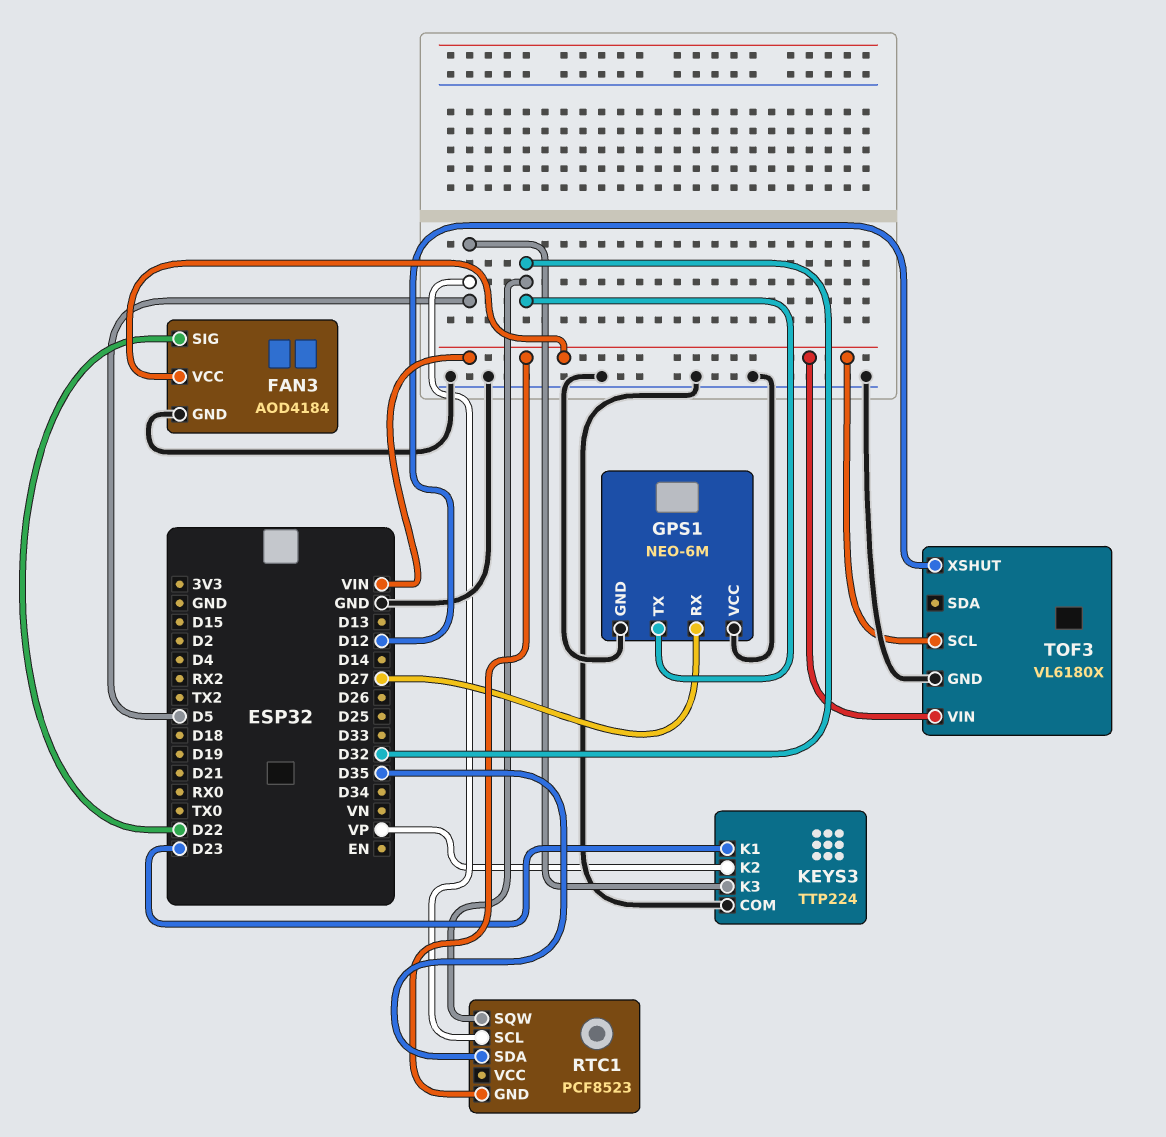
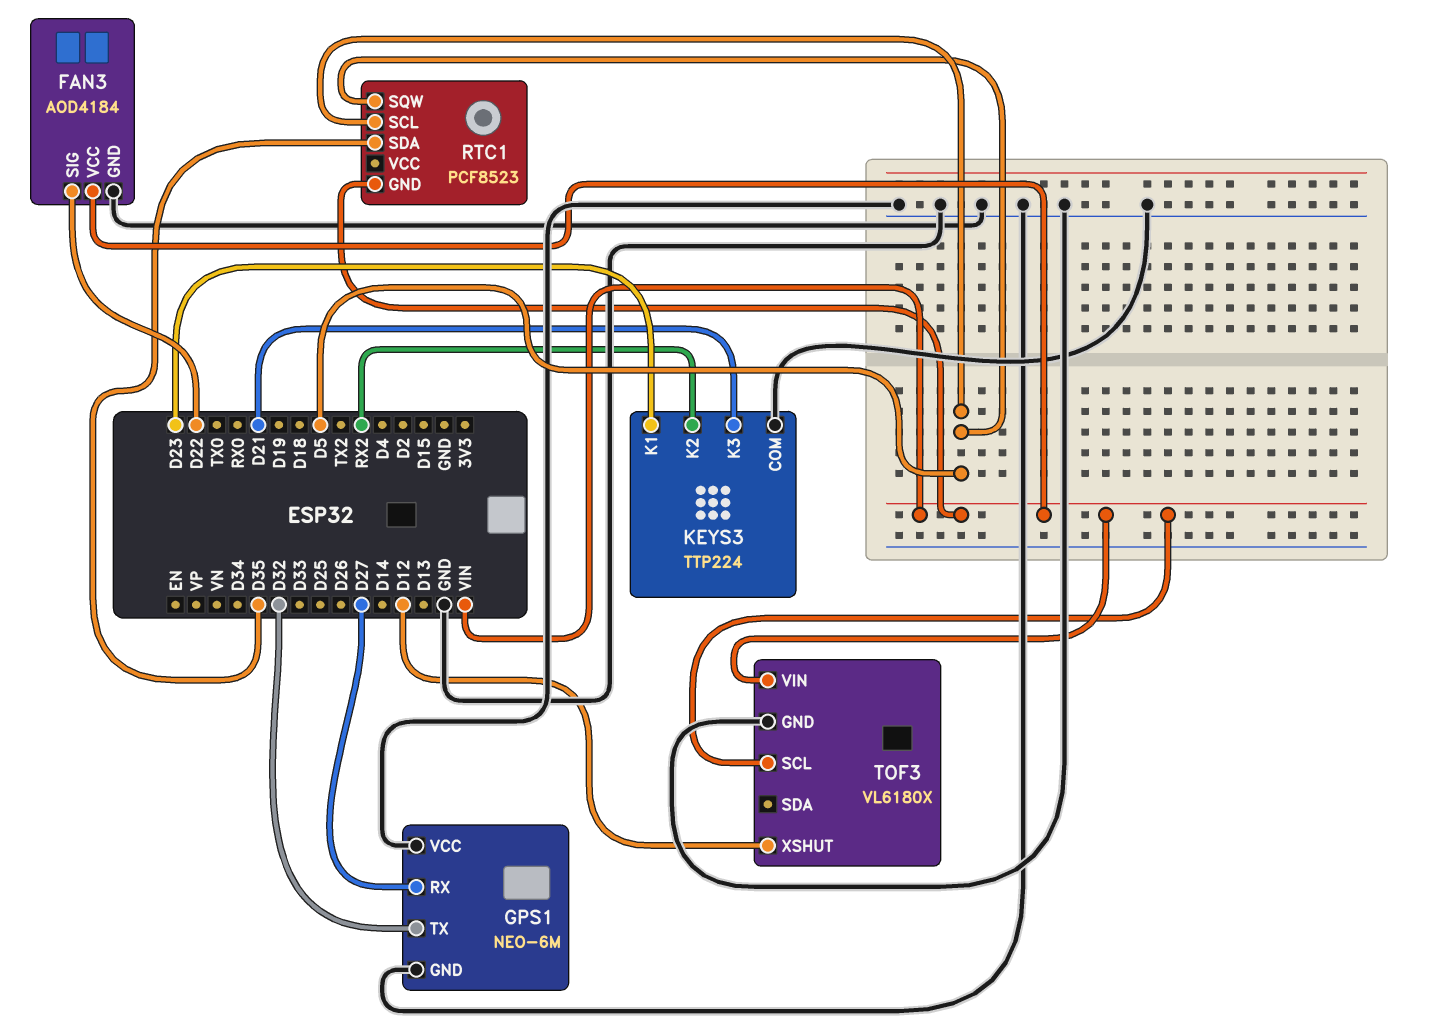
KEYS3 pin K2: VP -> RX2
KEYS3 pin K3: D5 -> D21
RTC1 pin SQW: D32 -> D5

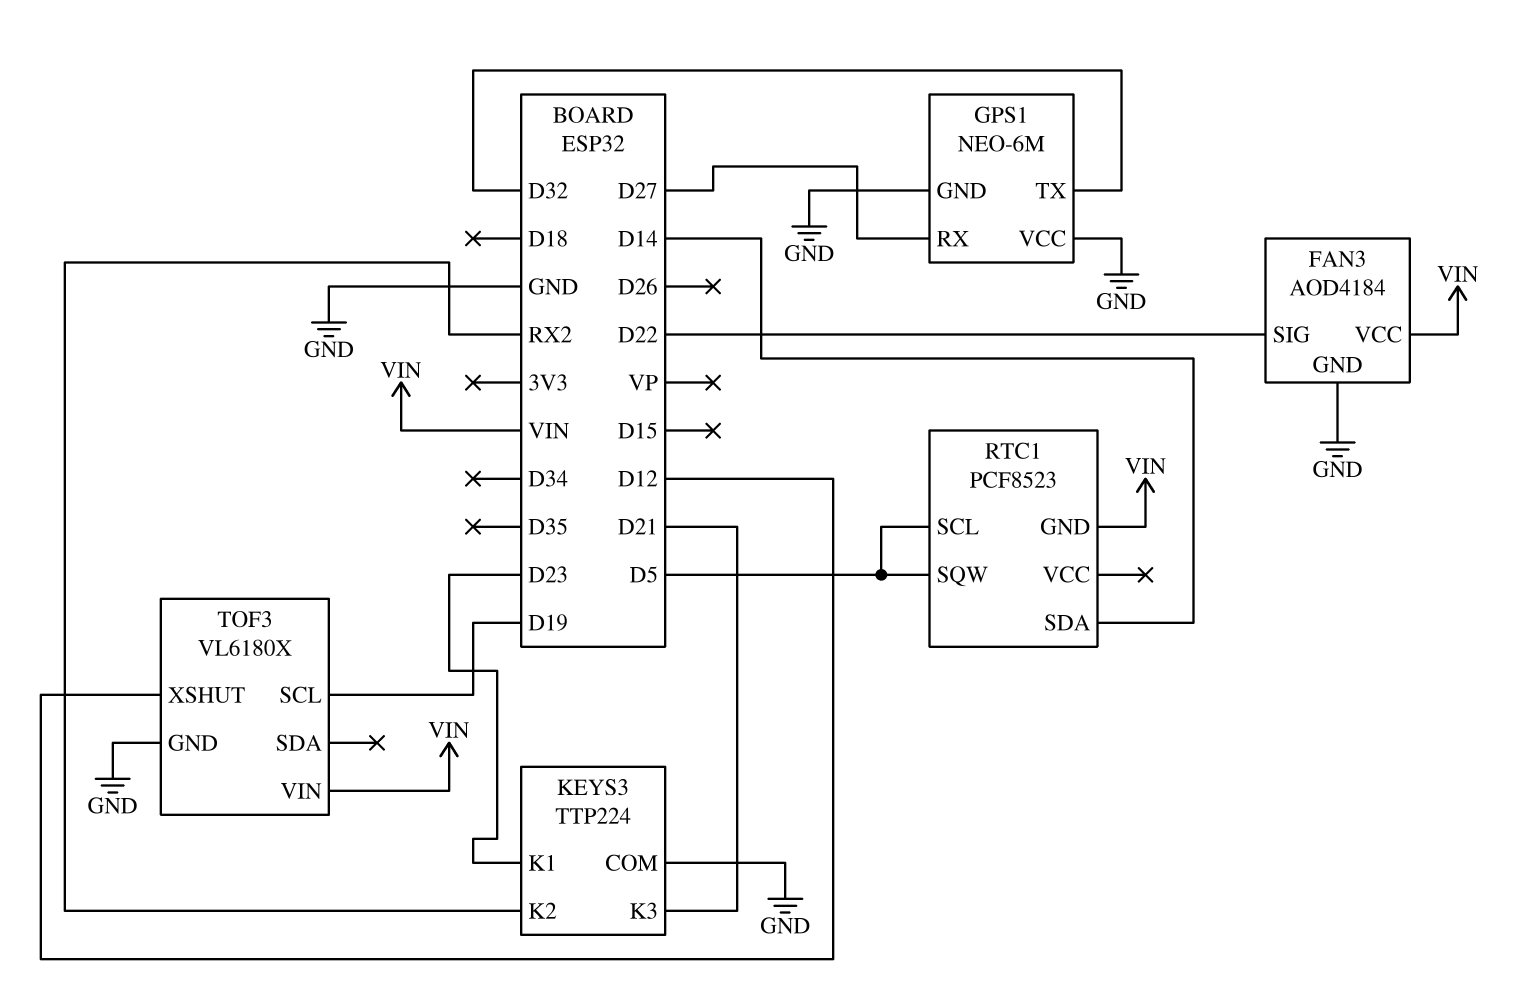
RTC1 pin SDA: D35 -> D14
TOF3 pin SCL: VIN -> D19

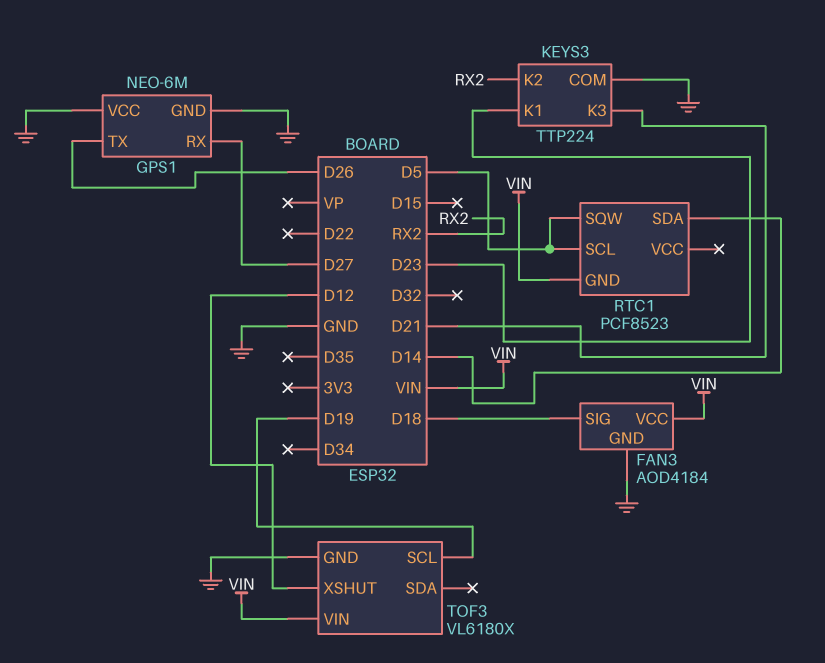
FAN3 pin SIG: D22 -> D18
GPS1 pin TX: D32 -> D26

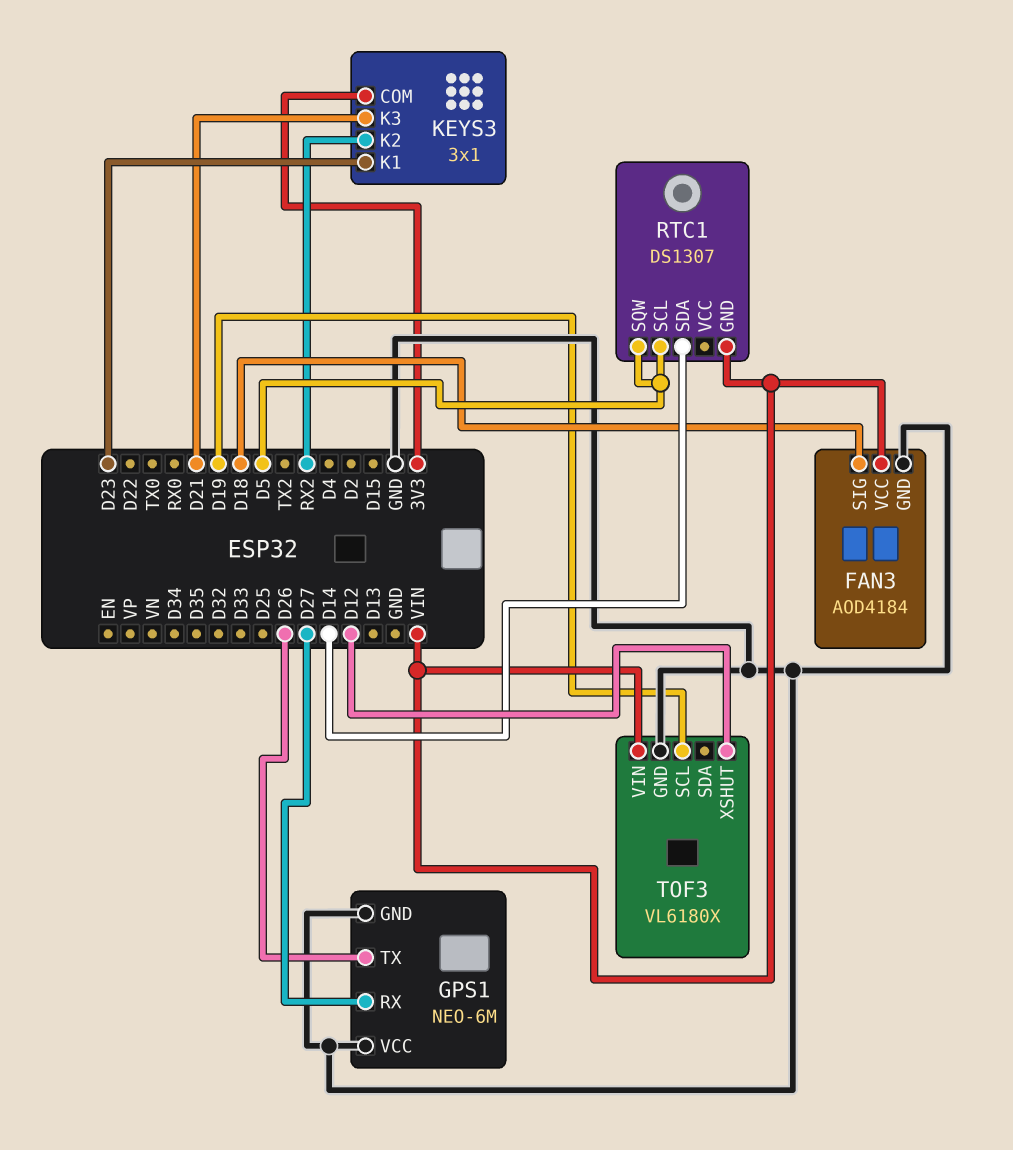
KEYS3: TTP224 -> 3x1
KEYS3 pin COM: GND -> 3V3
RTC1: PCF8523 -> DS1307

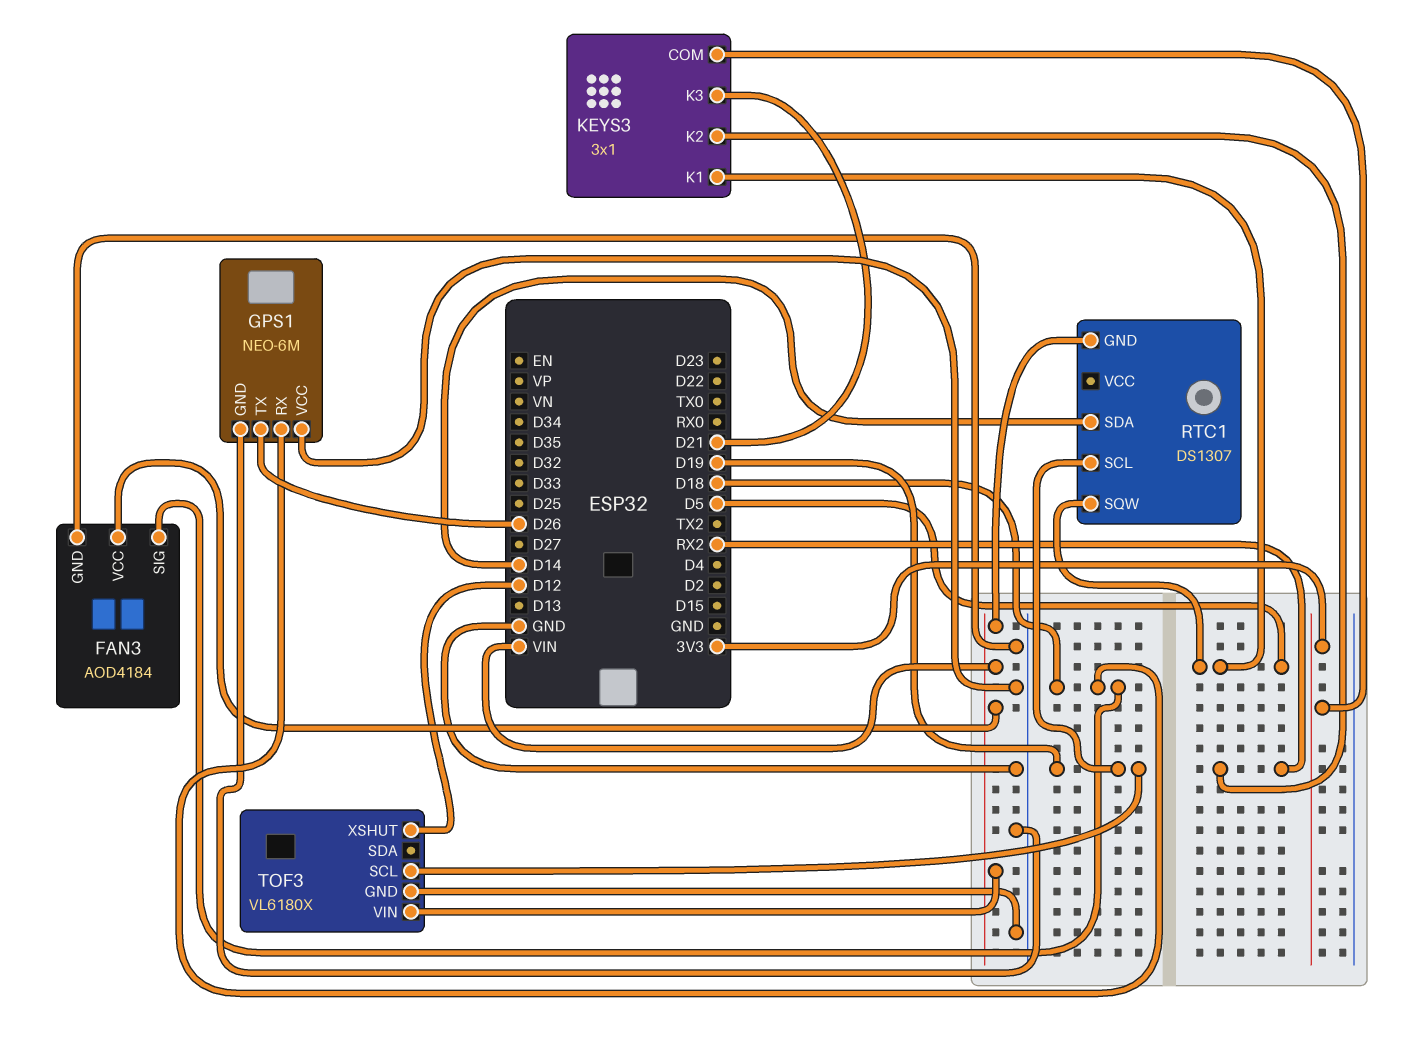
GPS1 pin RX: D27 -> D18
KEYS3 pin K1: D23 -> D5
RTC1 pin SCL: D5 -> D19

